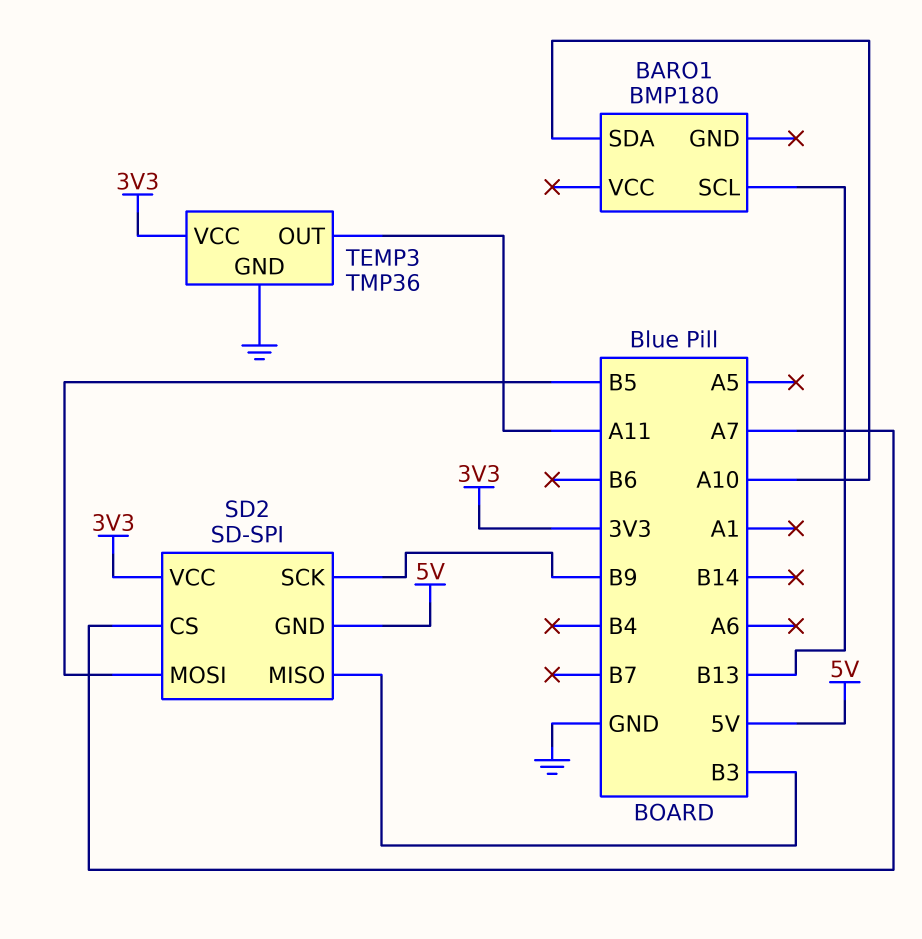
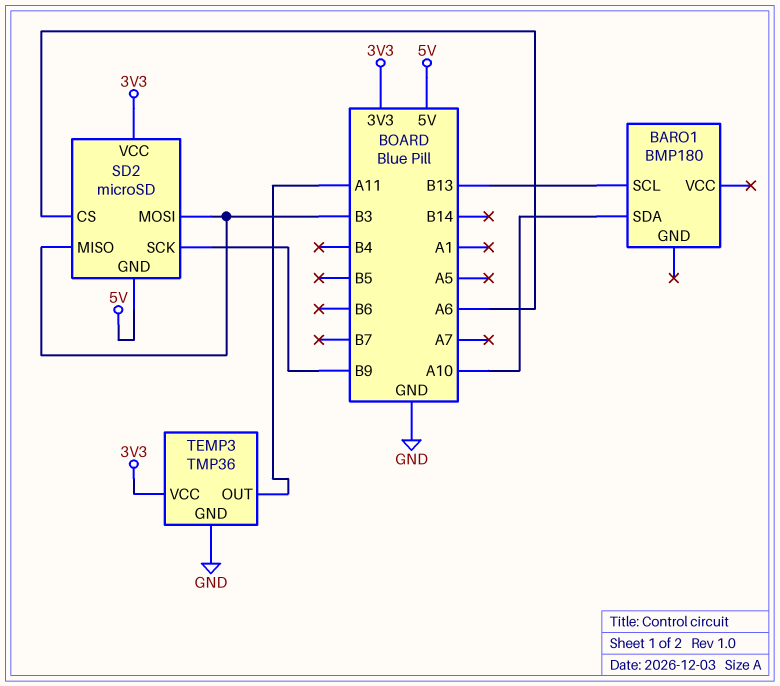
SD2: SD-SPI -> microSD
SD2 pin CS: A7 -> A6
SD2 pin MOSI: B5 -> B3

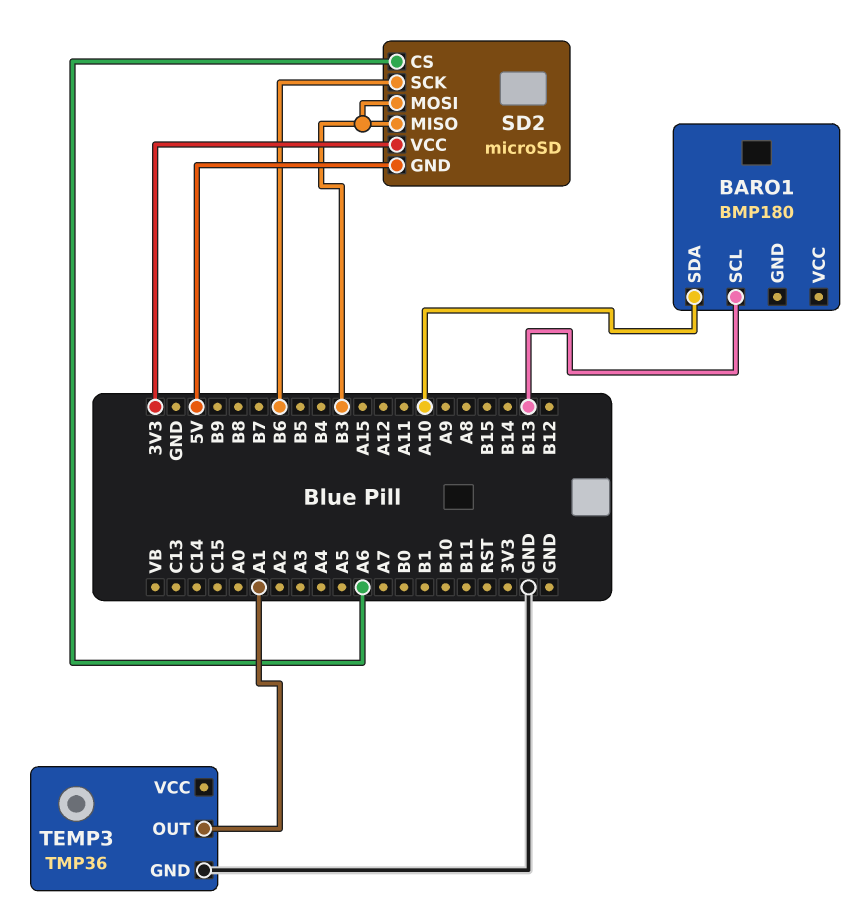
SD2 pin SCK: B9 -> B6
TEMP3 pin OUT: A11 -> A1
TEMP3 pin VCC: 3V3 -> none

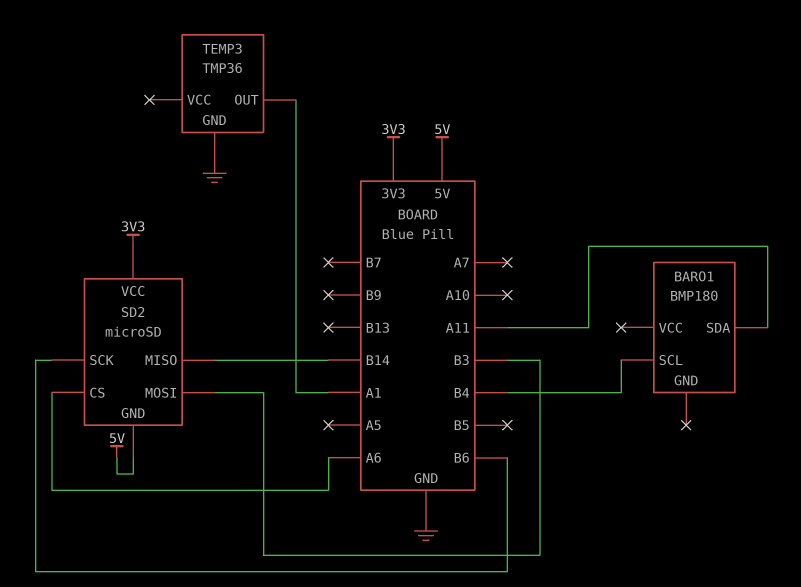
BARO1 pin SCL: B13 -> B4
BARO1 pin SDA: A10 -> A11
SD2 pin MISO: B3 -> B14

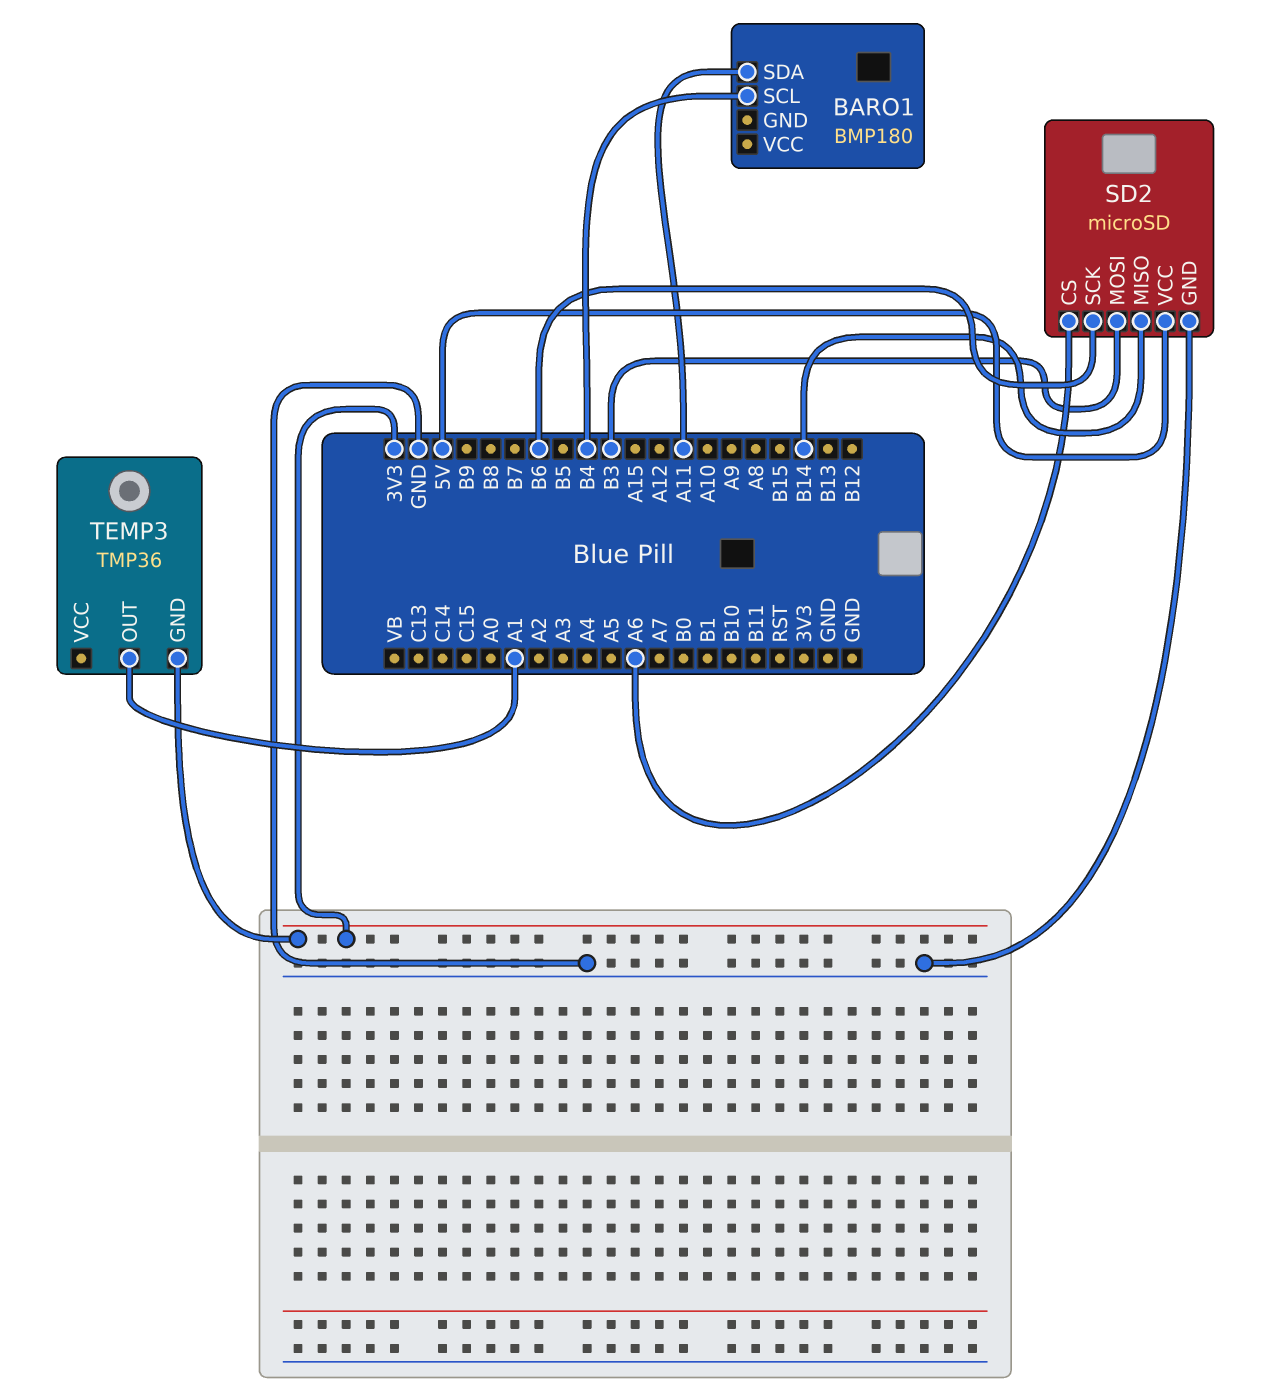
SD2 pin GND: 5V -> GND
SD2 pin VCC: 3V3 -> 5V
TEMP3 pin GND: GND -> 3V3

